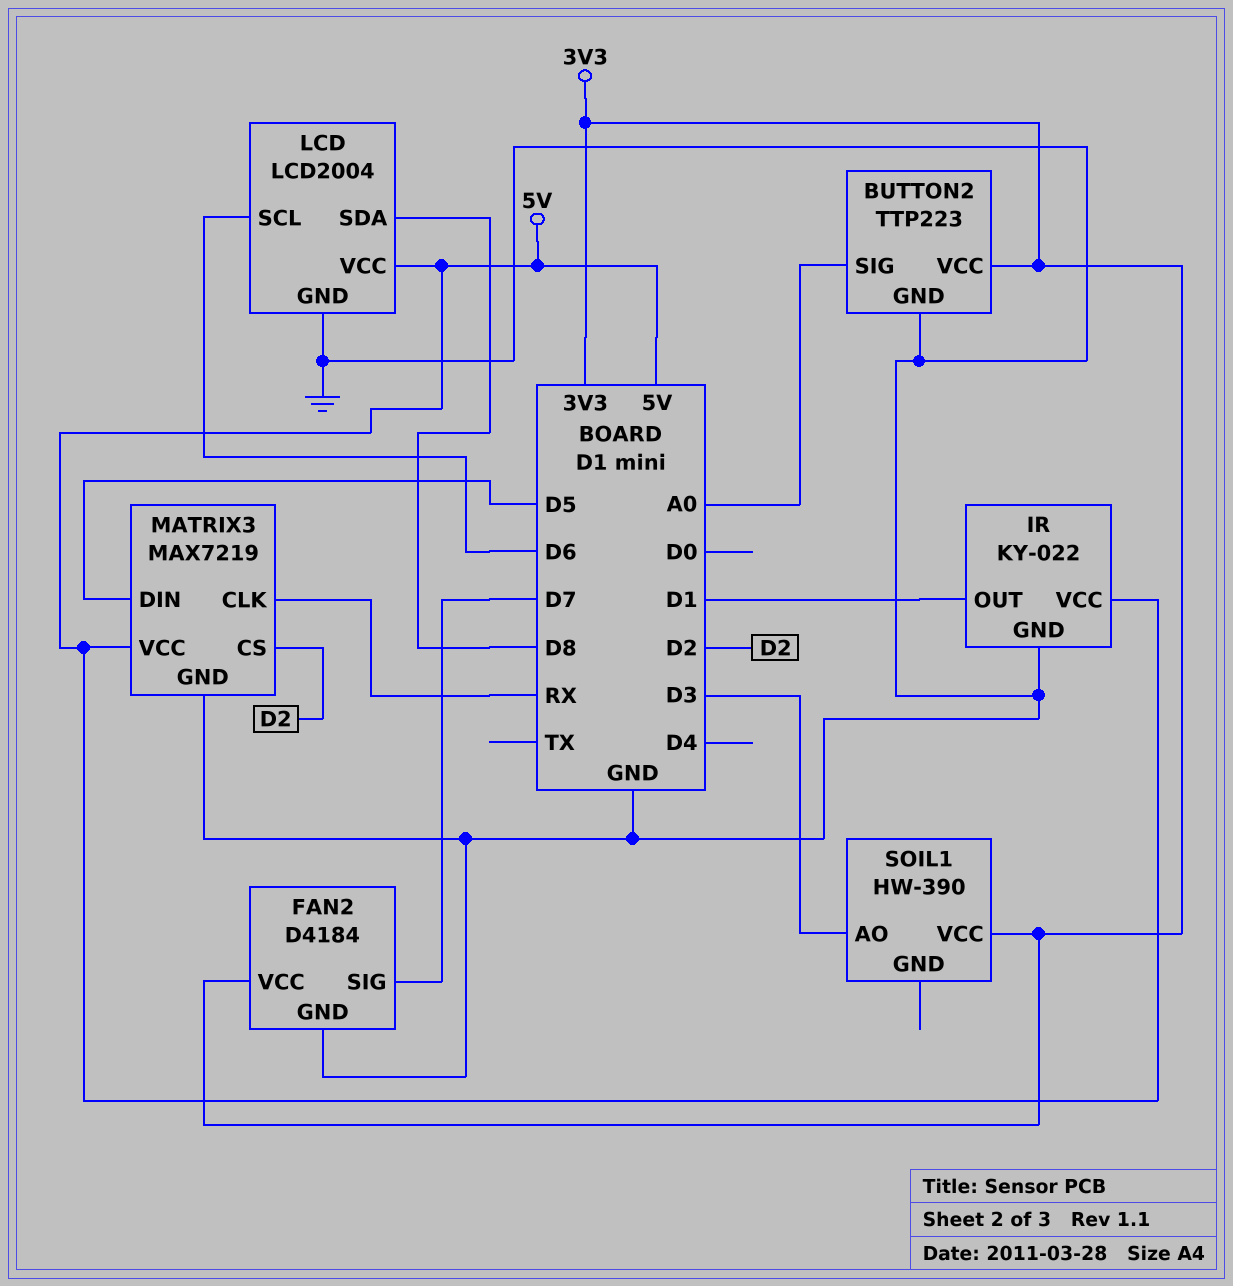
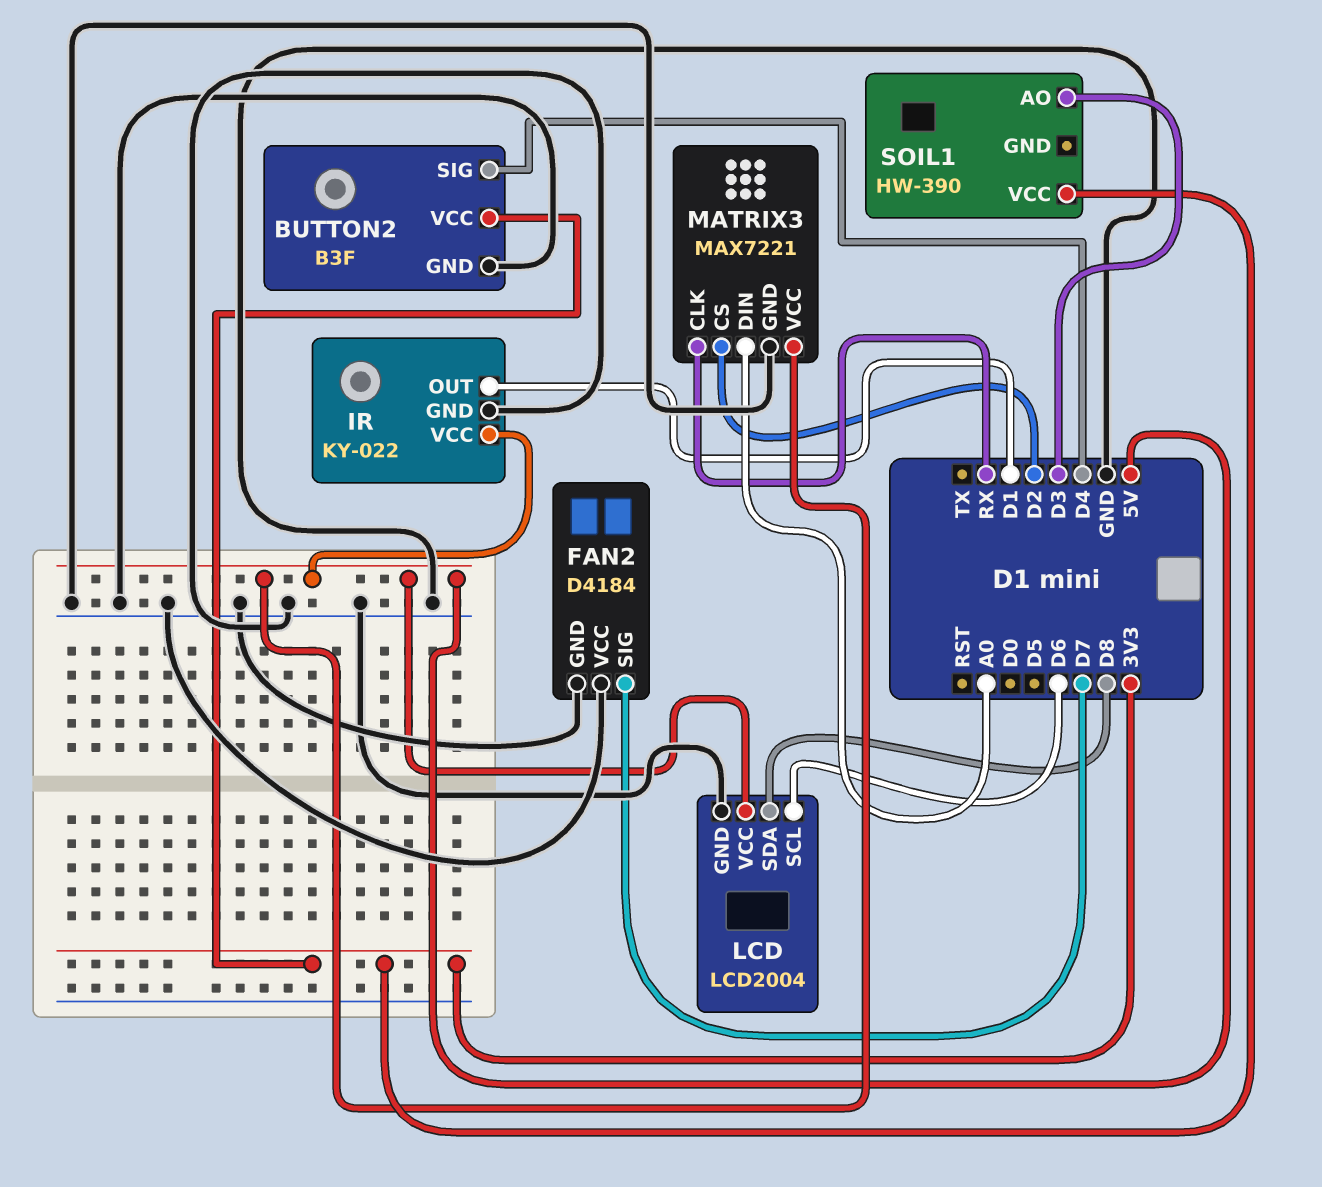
BUTTON2: TTP223 -> B3F
BUTTON2 pin SIG: A0 -> D4
FAN2 pin VCC: 3V3 -> GND
MATRIX3: MAX7219 -> MAX7221
MATRIX3 pin DIN: D5 -> A0

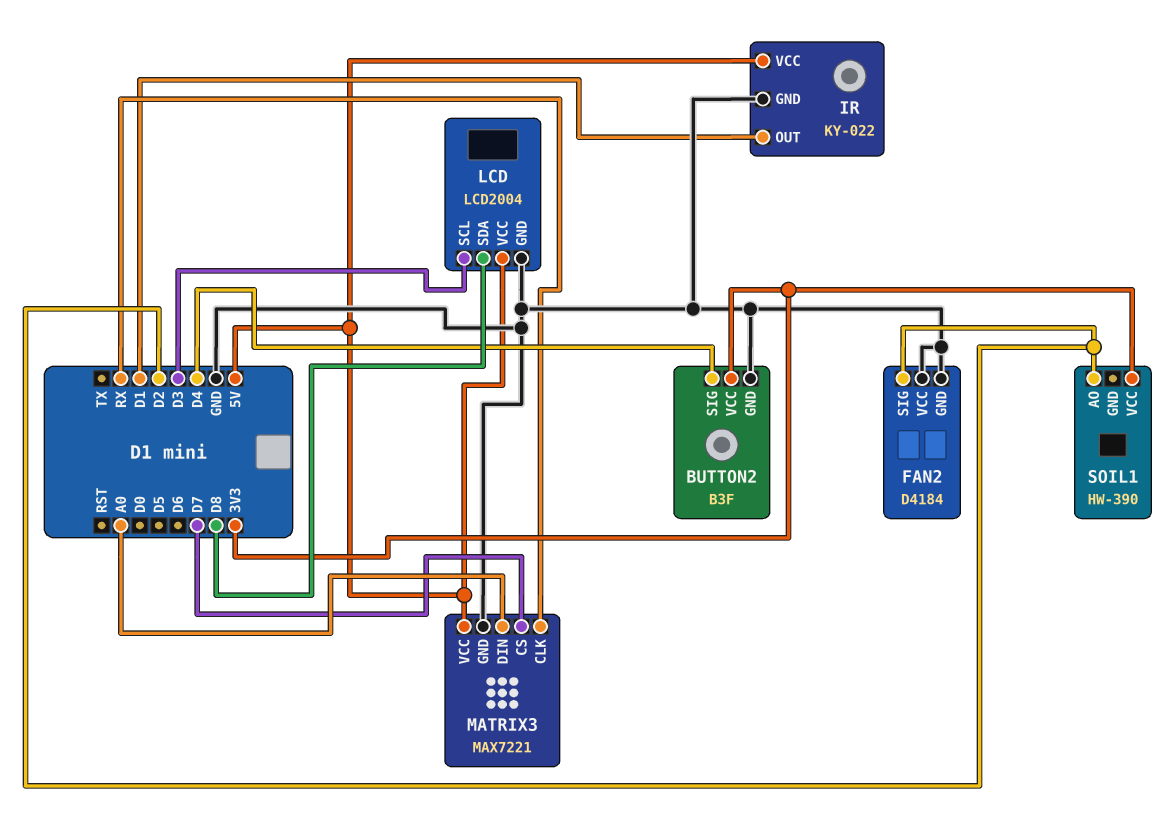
FAN2 pin SIG: D7 -> D2
LCD pin SCL: D6 -> D3
MATRIX3 pin CS: D2 -> D7
SOIL1 pin AO: D3 -> D2

